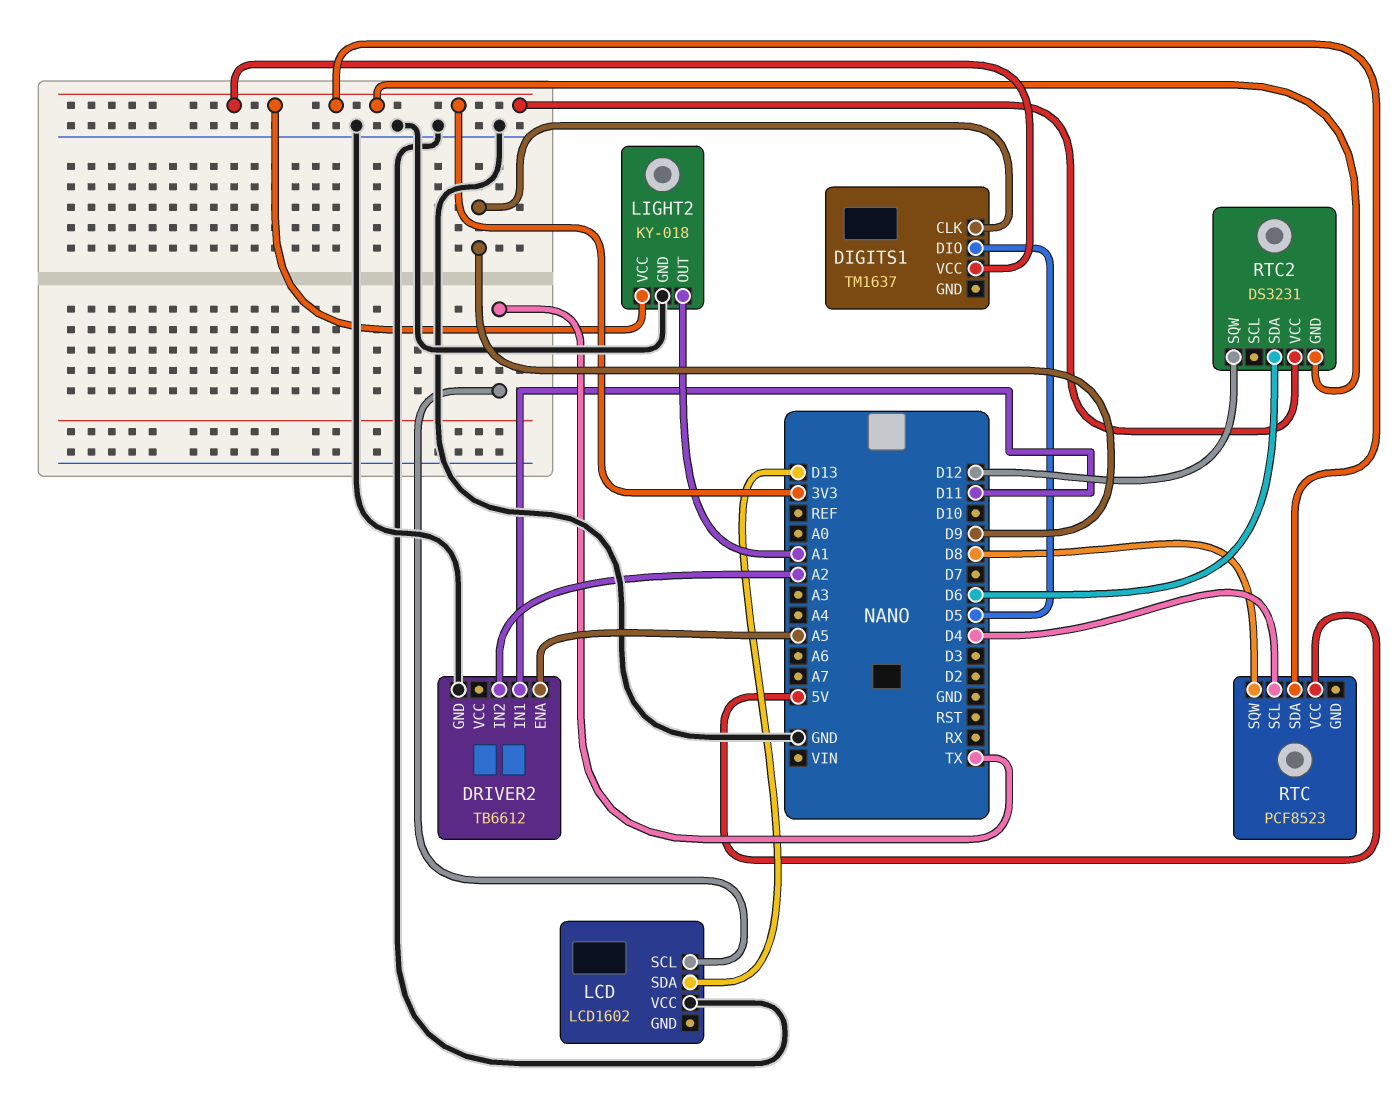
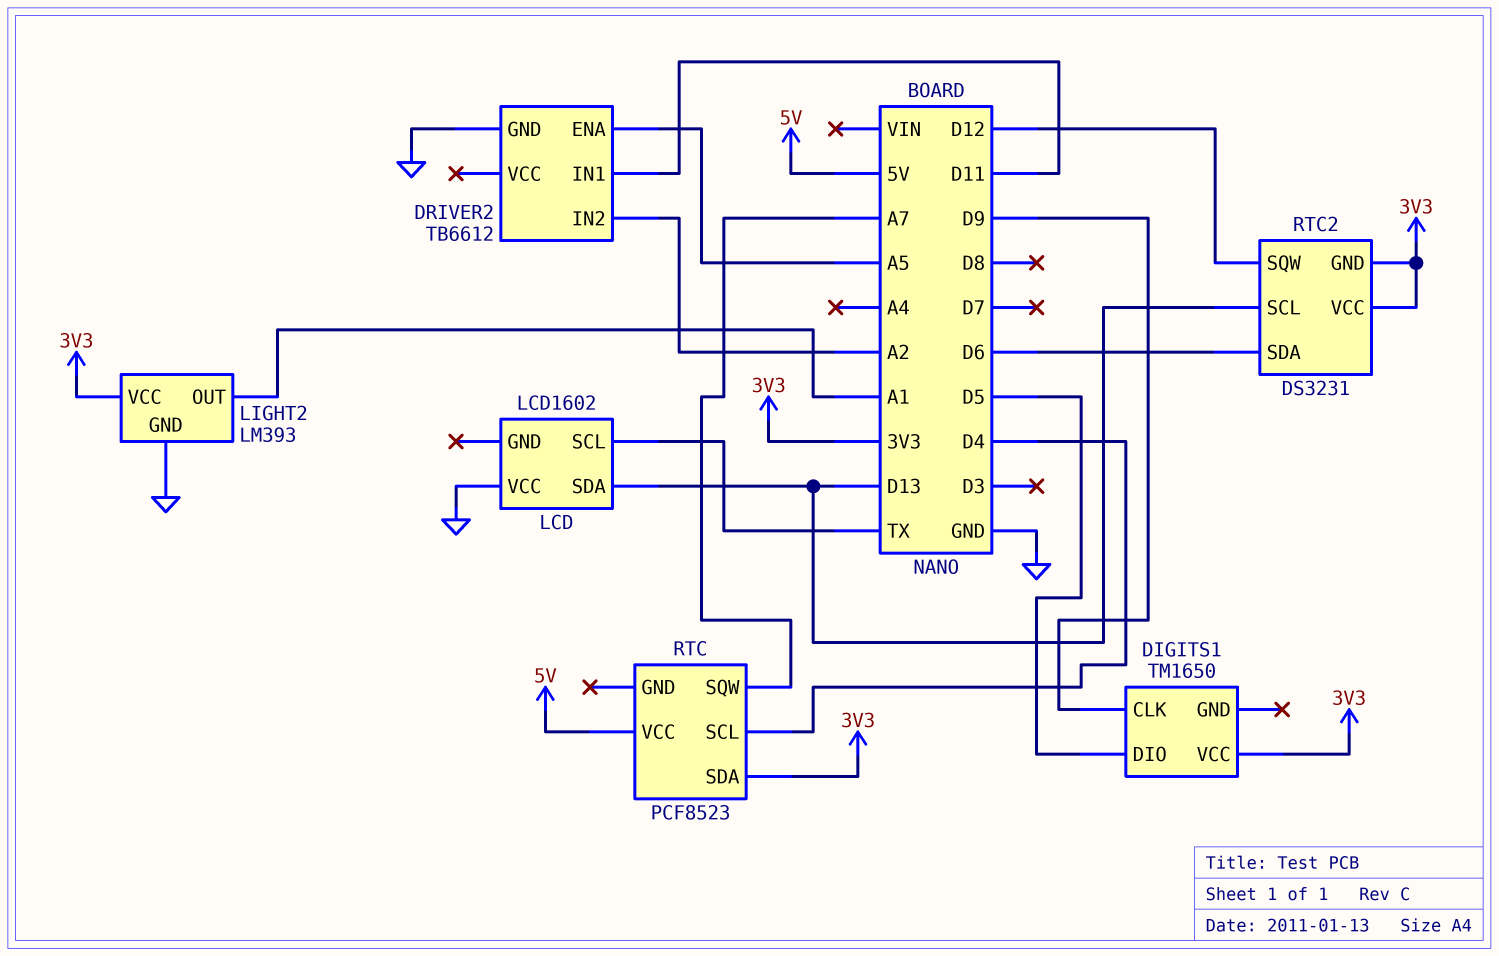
DIGITS1: TM1637 -> TM1650
LIGHT2: KY-018 -> LM393
RTC pin SQW: D8 -> A7
RTC2 pin SCL: none -> D13

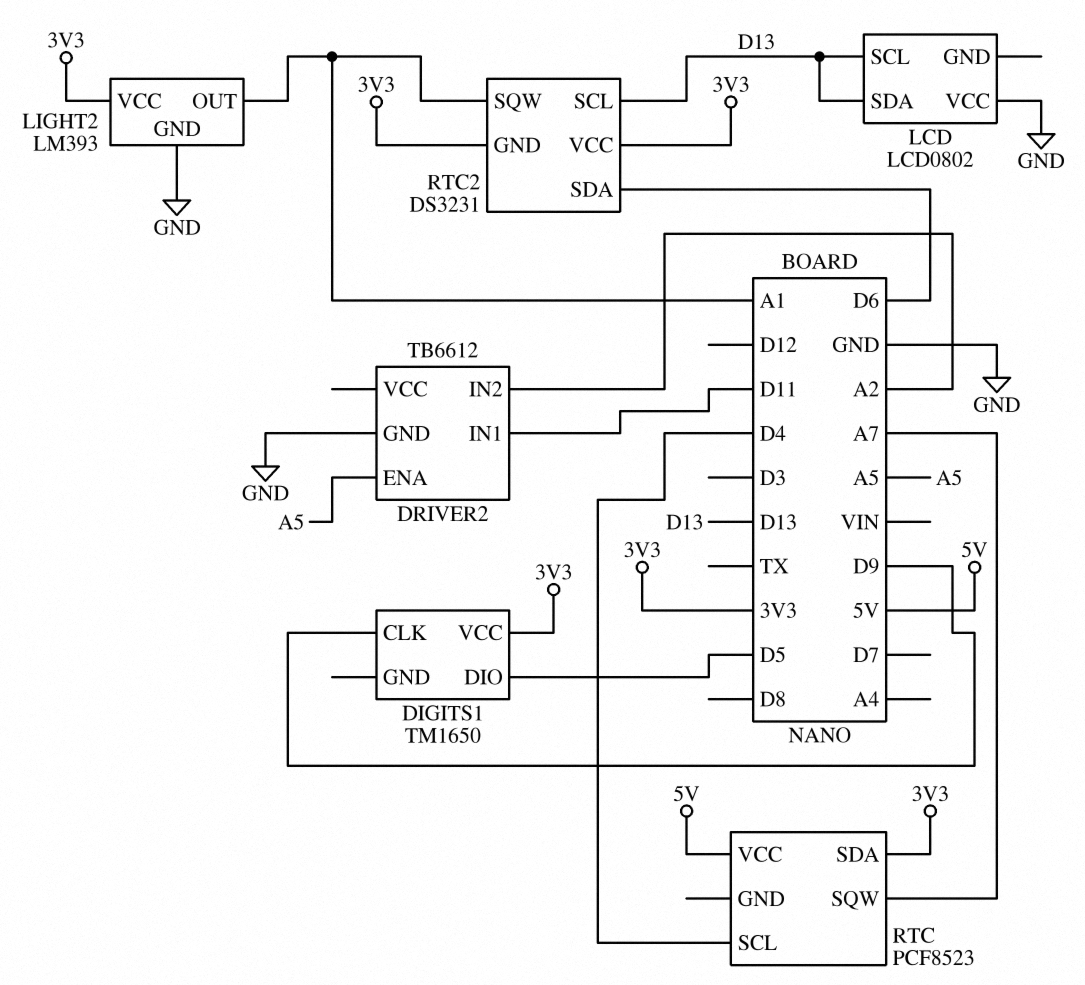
LCD: LCD1602 -> LCD0802
LCD pin SCL: TX -> D13
RTC2 pin SQW: D12 -> A1

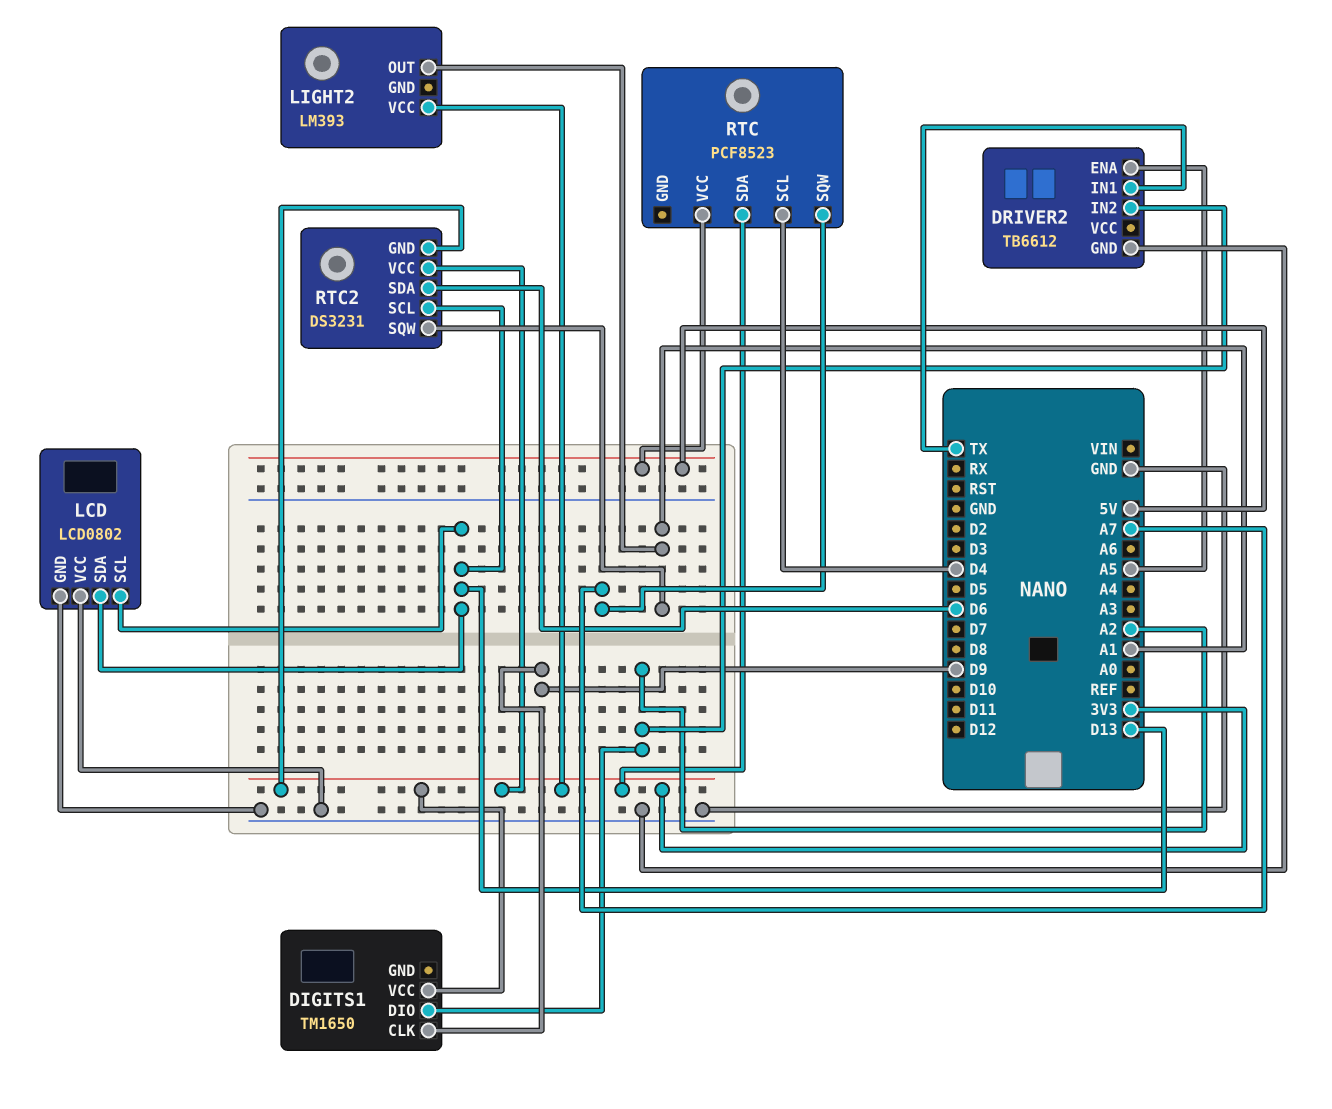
DIGITS1 pin DIO: D5 -> A2
DRIVER2 pin IN1: D11 -> TX
LCD pin GND: none -> GND
LIGHT2 pin GND: GND -> none

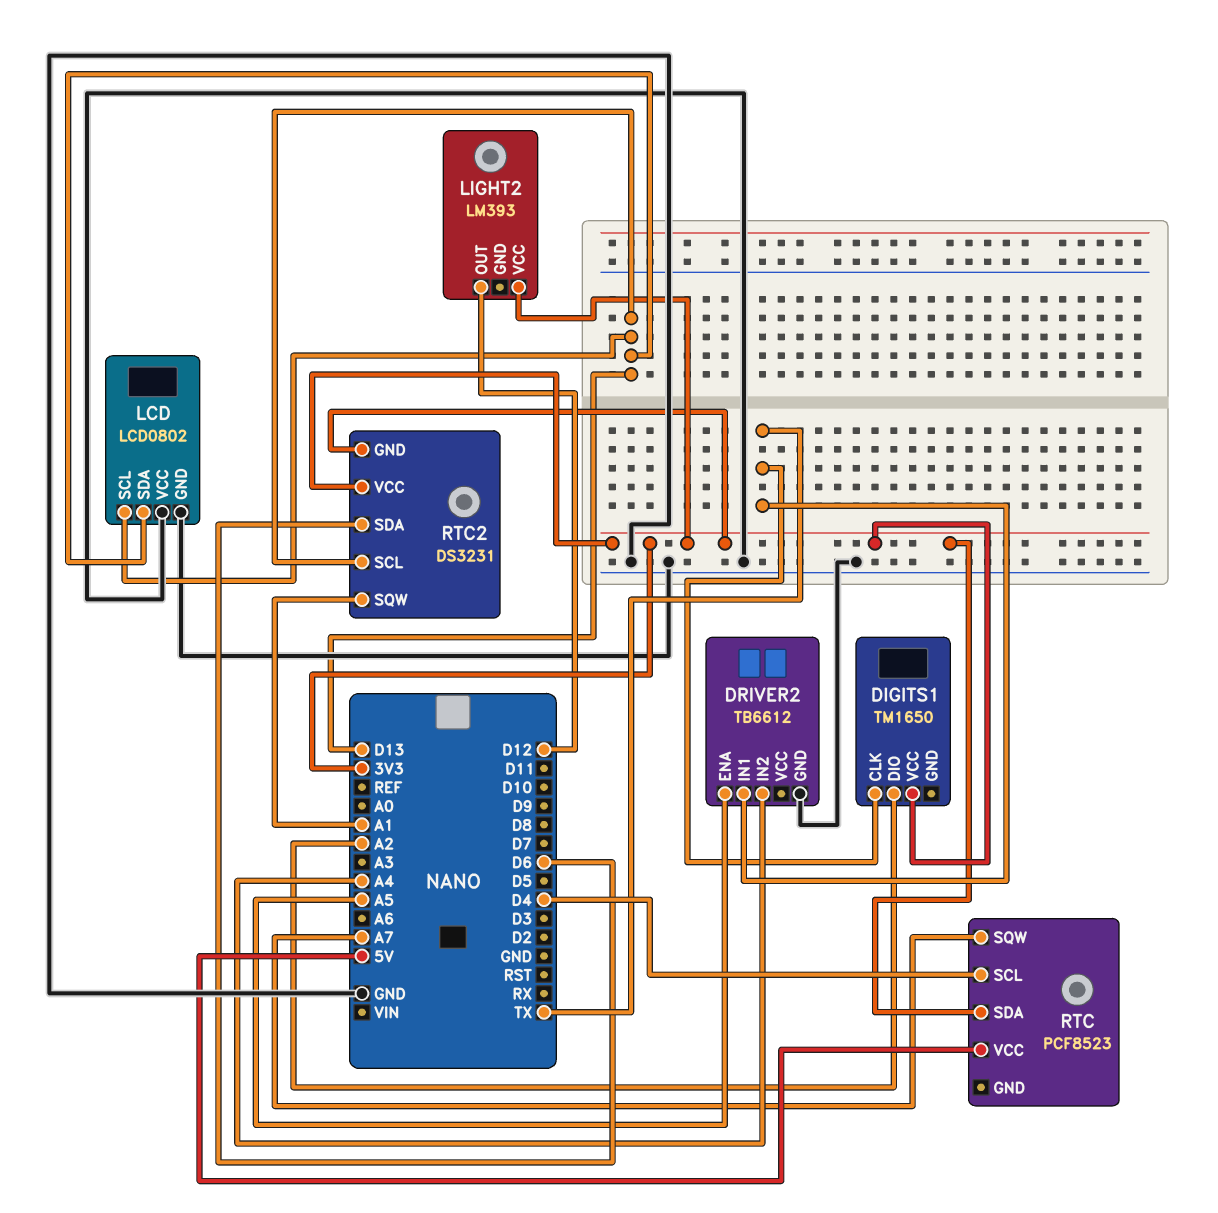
DIGITS1 pin CLK: D9 -> TX
DRIVER2 pin IN2: A2 -> A4
LIGHT2 pin OUT: A1 -> D12

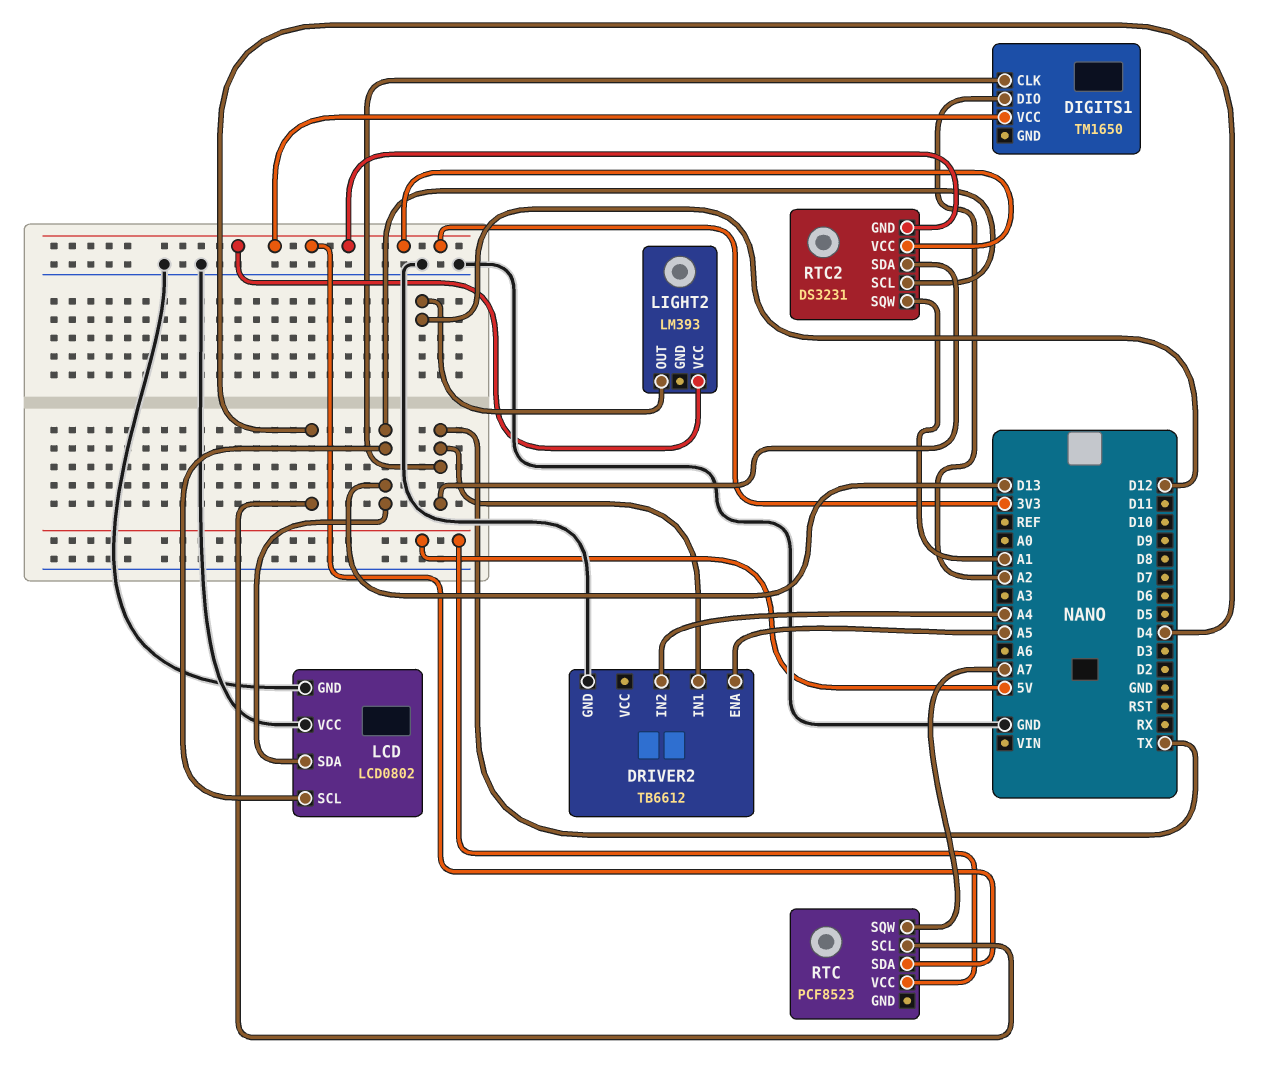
RTC2 pin SDA: D6 -> TX

